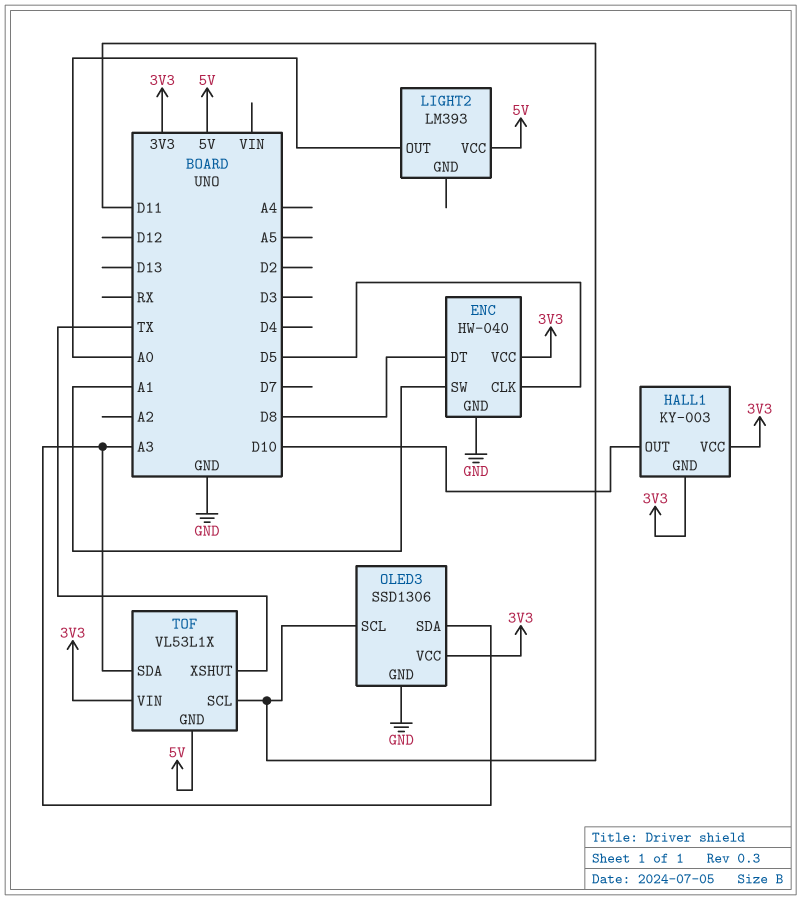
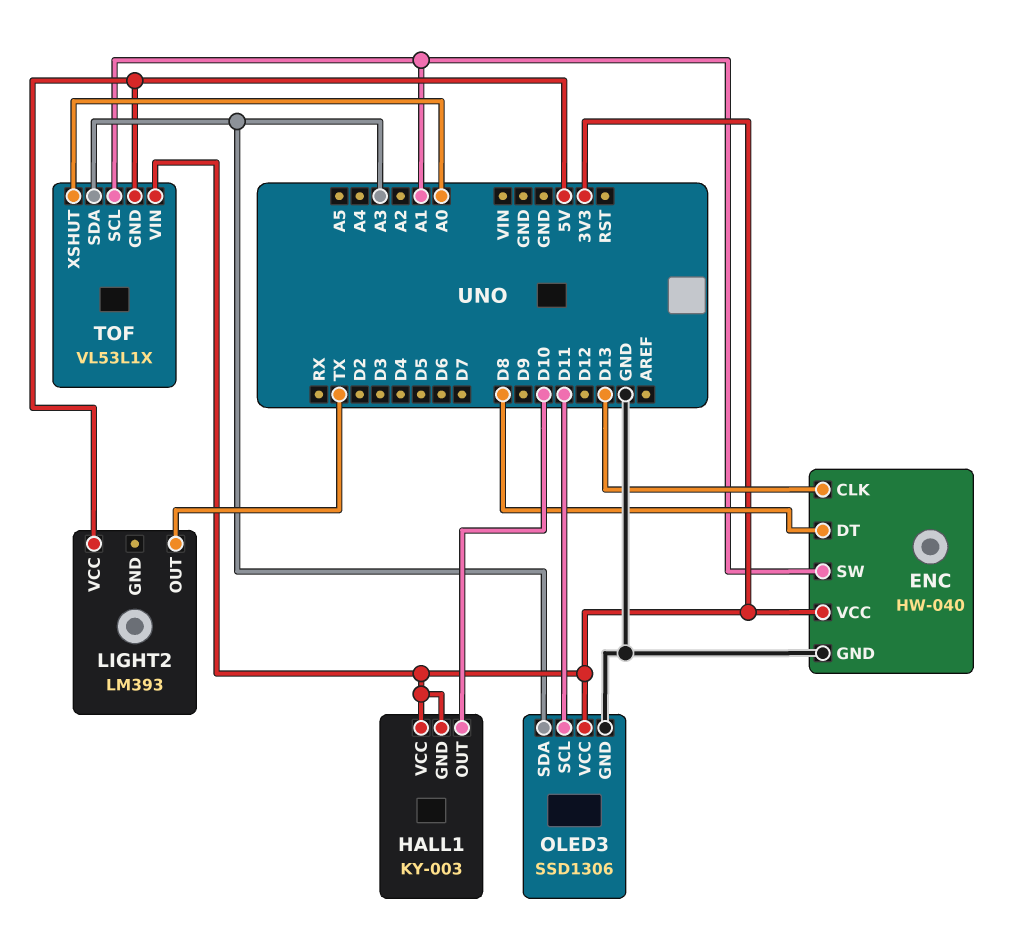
ENC pin CLK: D5 -> D13
LIGHT2 pin OUT: A0 -> TX
TOF pin SCL: D11 -> A1
TOF pin XSHUT: TX -> A0

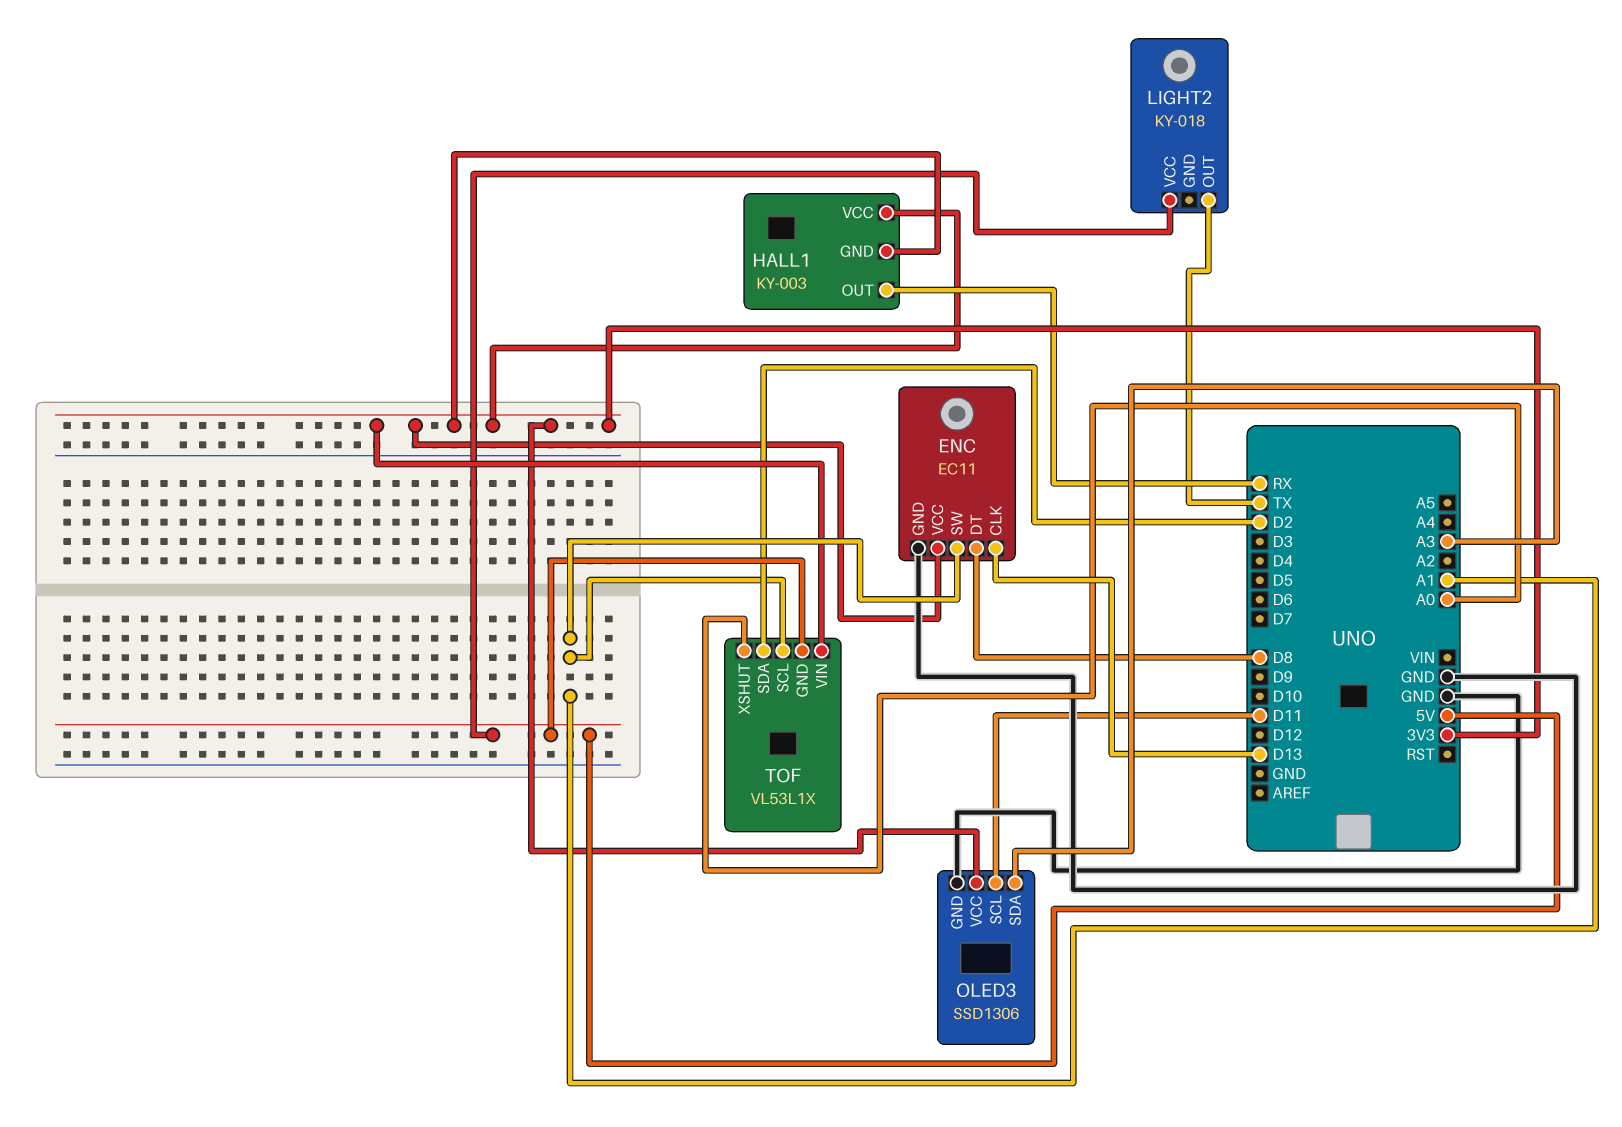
ENC: HW-040 -> EC11
HALL1 pin OUT: D10 -> RX
LIGHT2: LM393 -> KY-018
TOF pin SDA: A3 -> D2

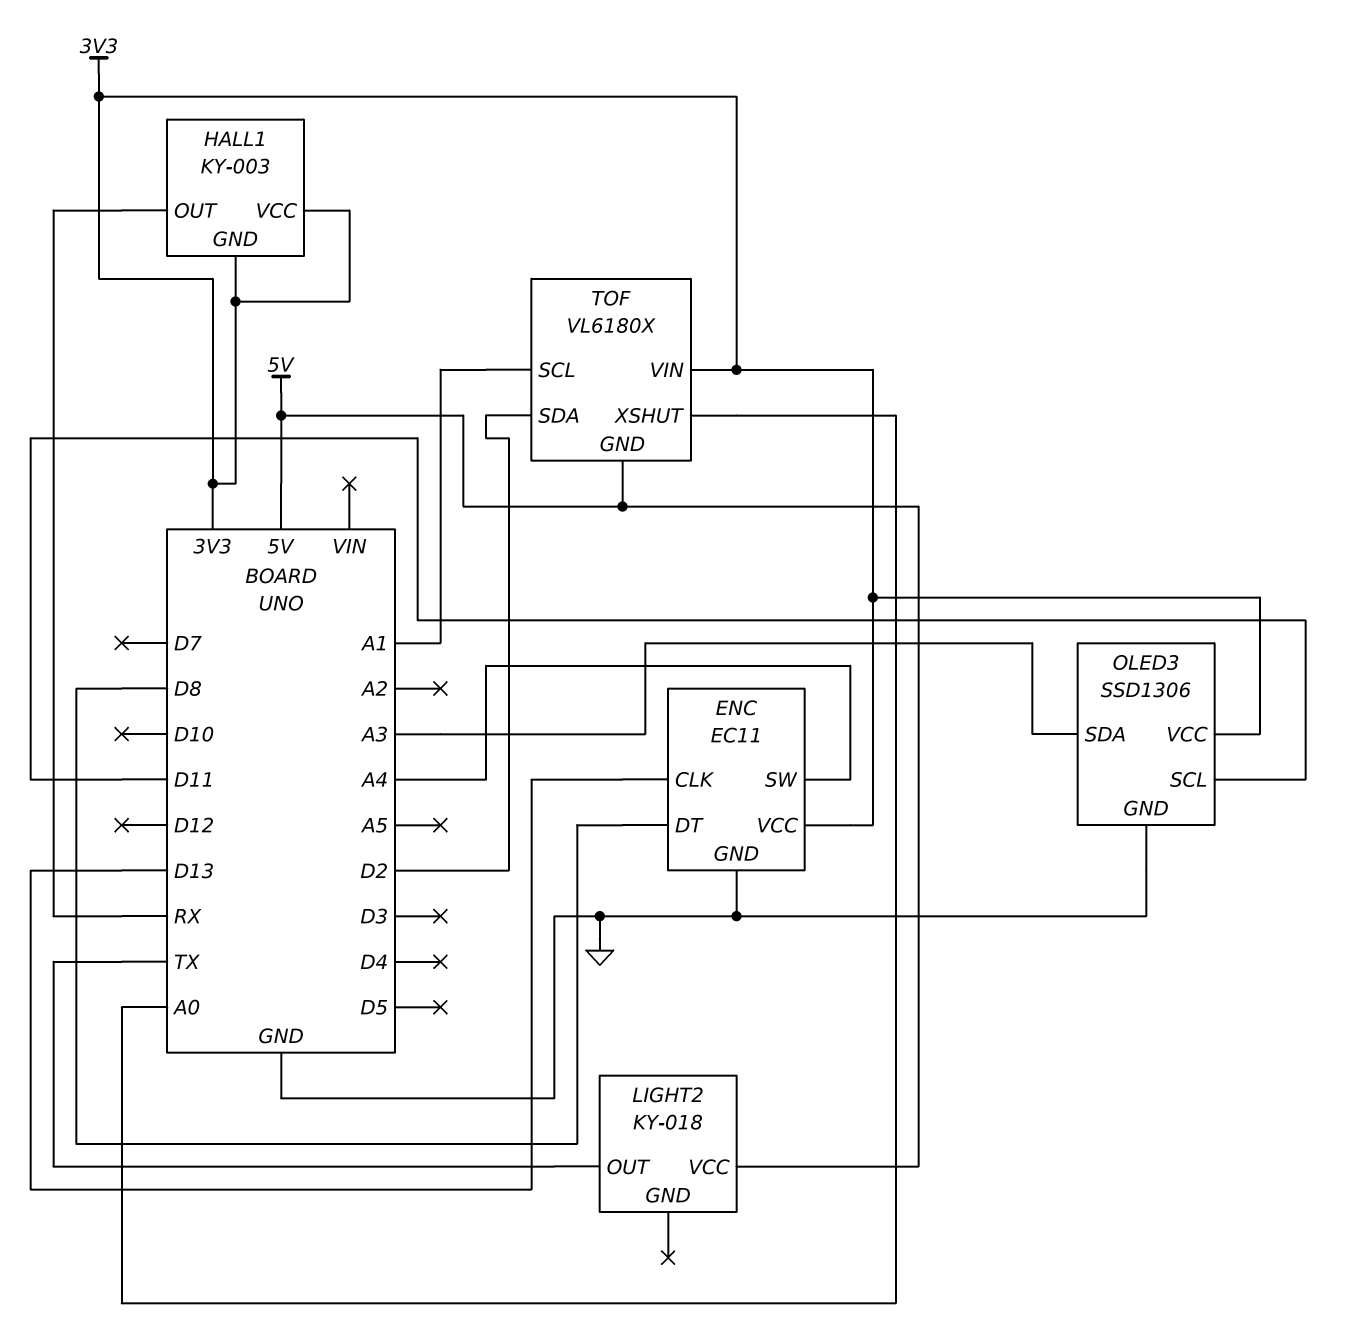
ENC pin SW: A1 -> A4
TOF: VL53L1X -> VL6180X

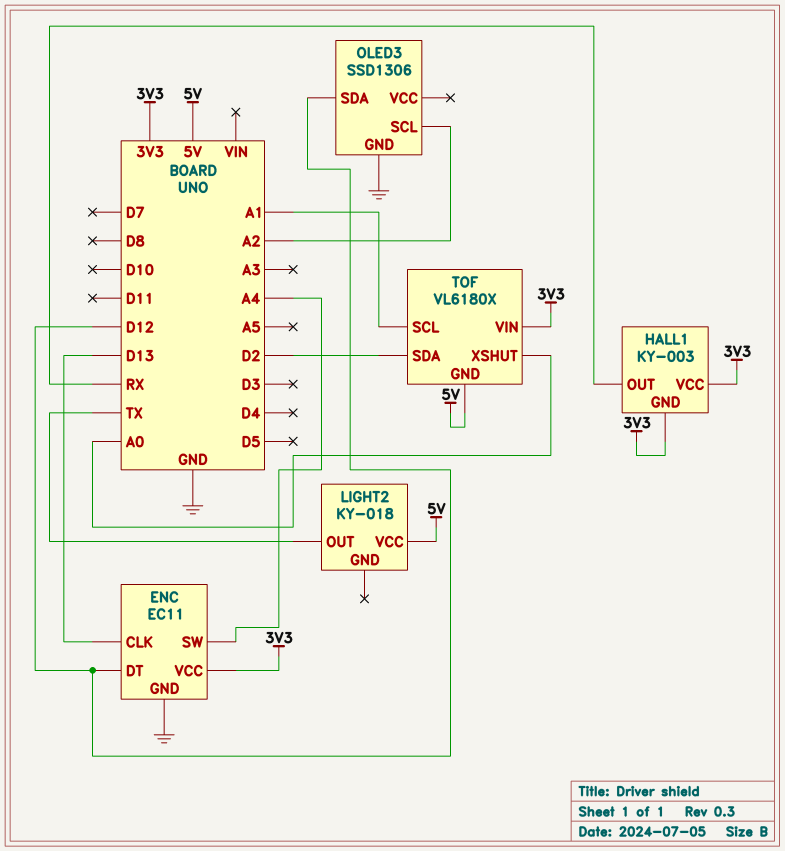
ENC pin DT: D8 -> D12
OLED3 pin SCL: D11 -> A2
OLED3 pin SDA: A3 -> D12
OLED3 pin VCC: 3V3 -> none

